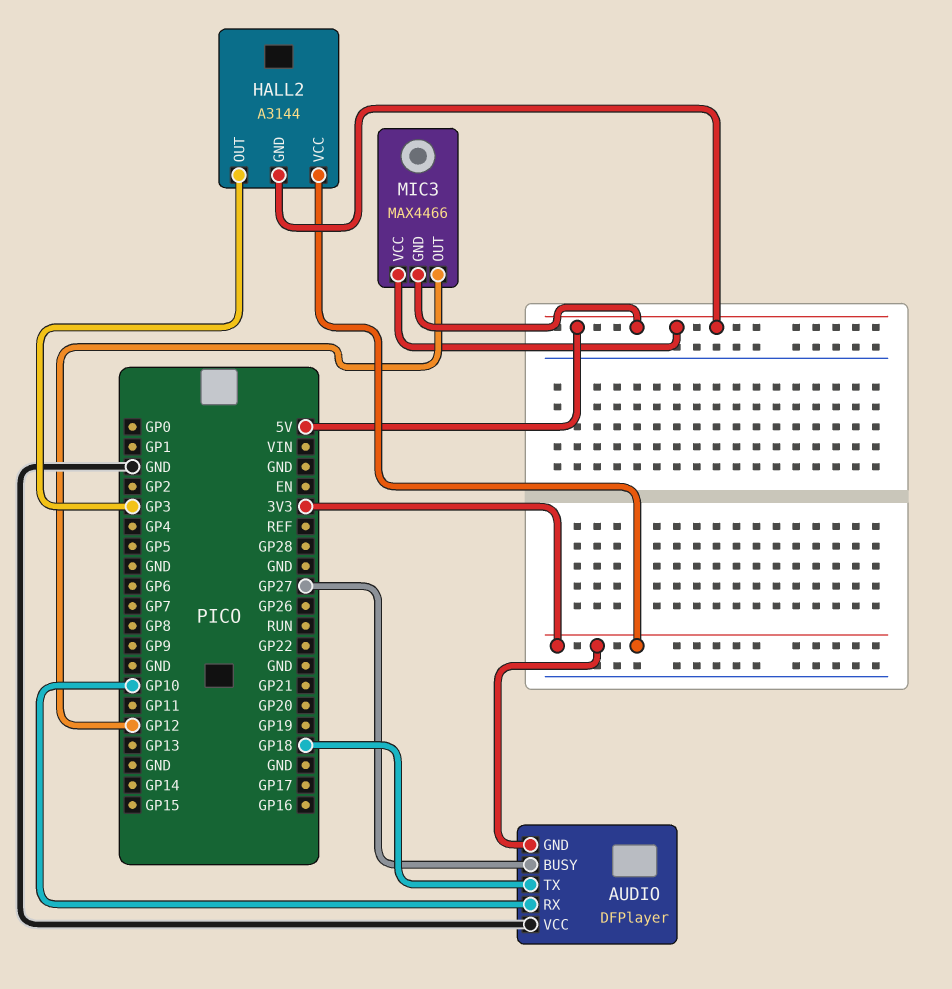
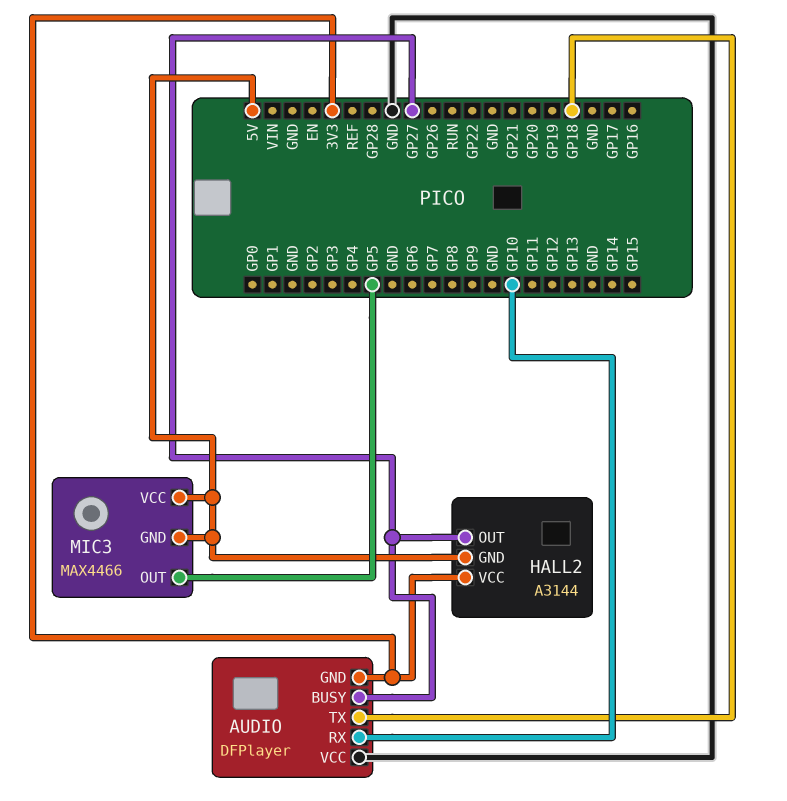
HALL2 pin OUT: GP3 -> GP27
MIC3 pin OUT: GP12 -> GP5

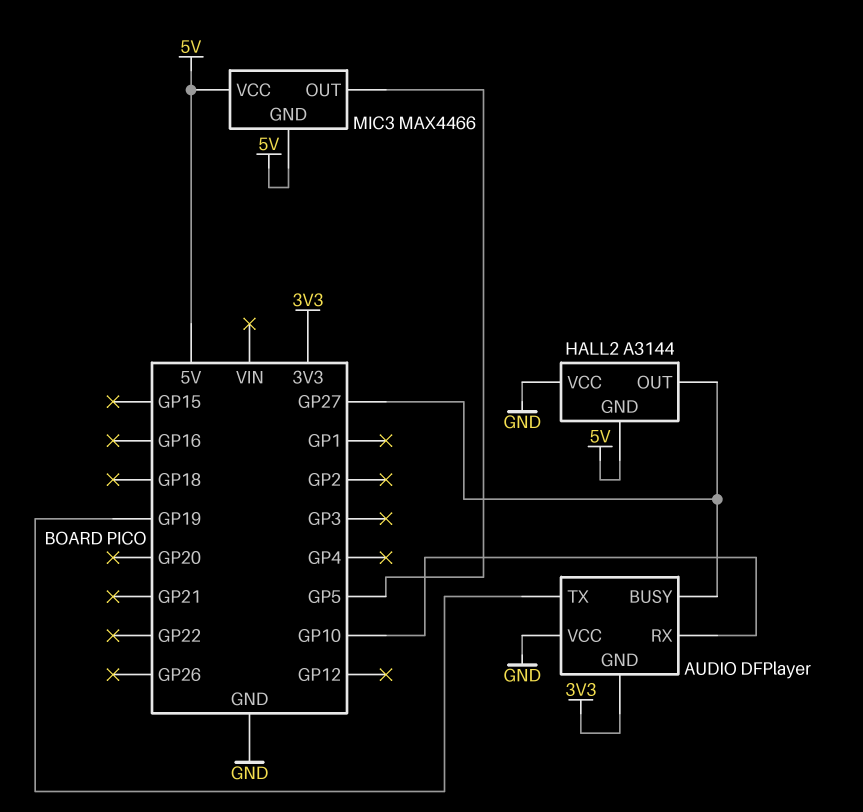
AUDIO pin TX: GP18 -> GP19
HALL2 pin VCC: 3V3 -> GND

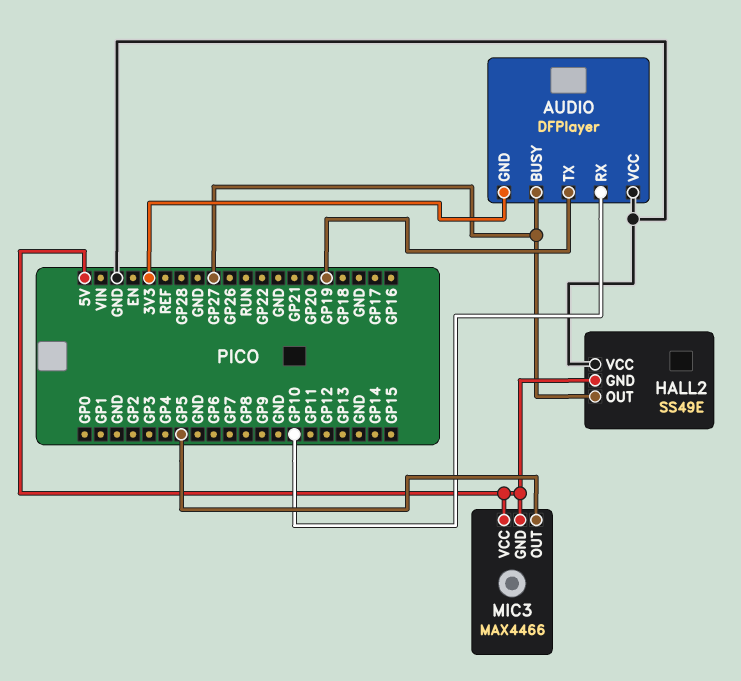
HALL2: A3144 -> SS49E

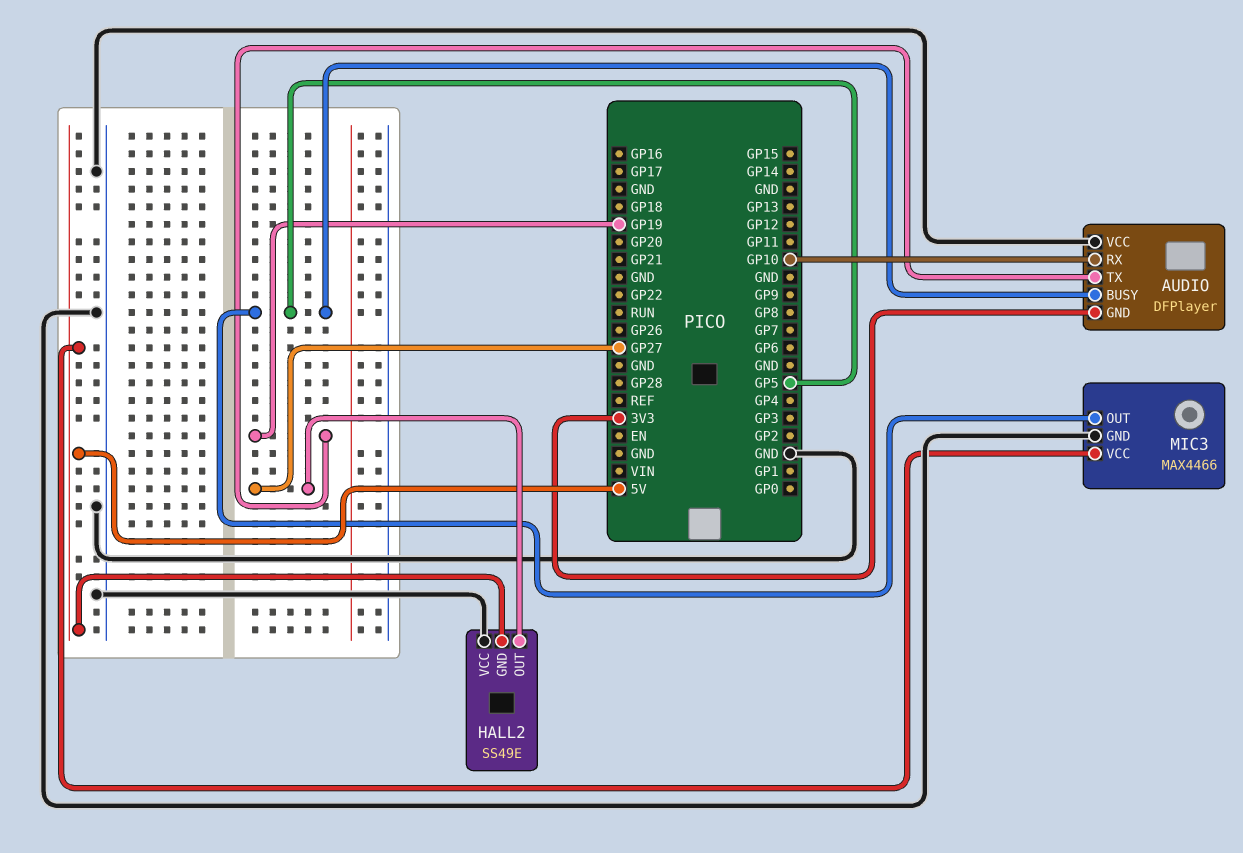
AUDIO pin BUSY: GP27 -> GP5
MIC3 pin GND: 5V -> GND

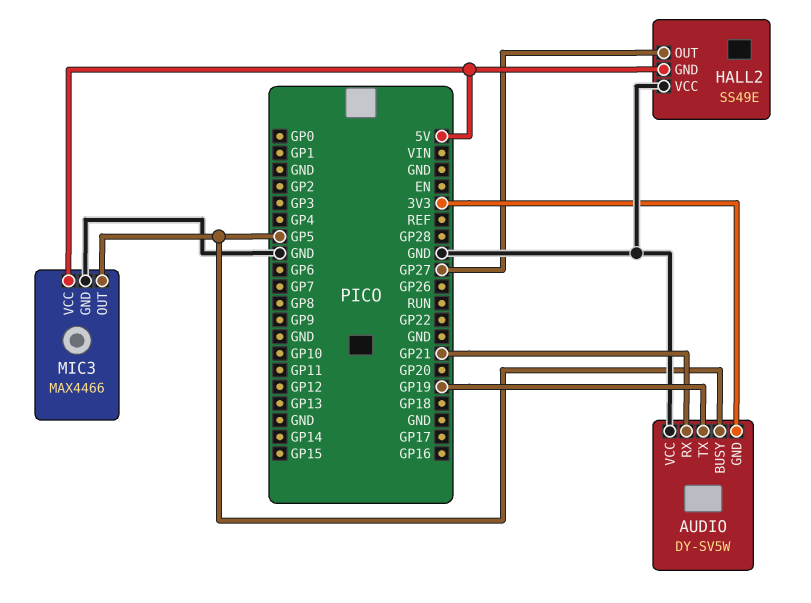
AUDIO: DFPlayer -> DY-SV5W
AUDIO pin RX: GP10 -> GP21

